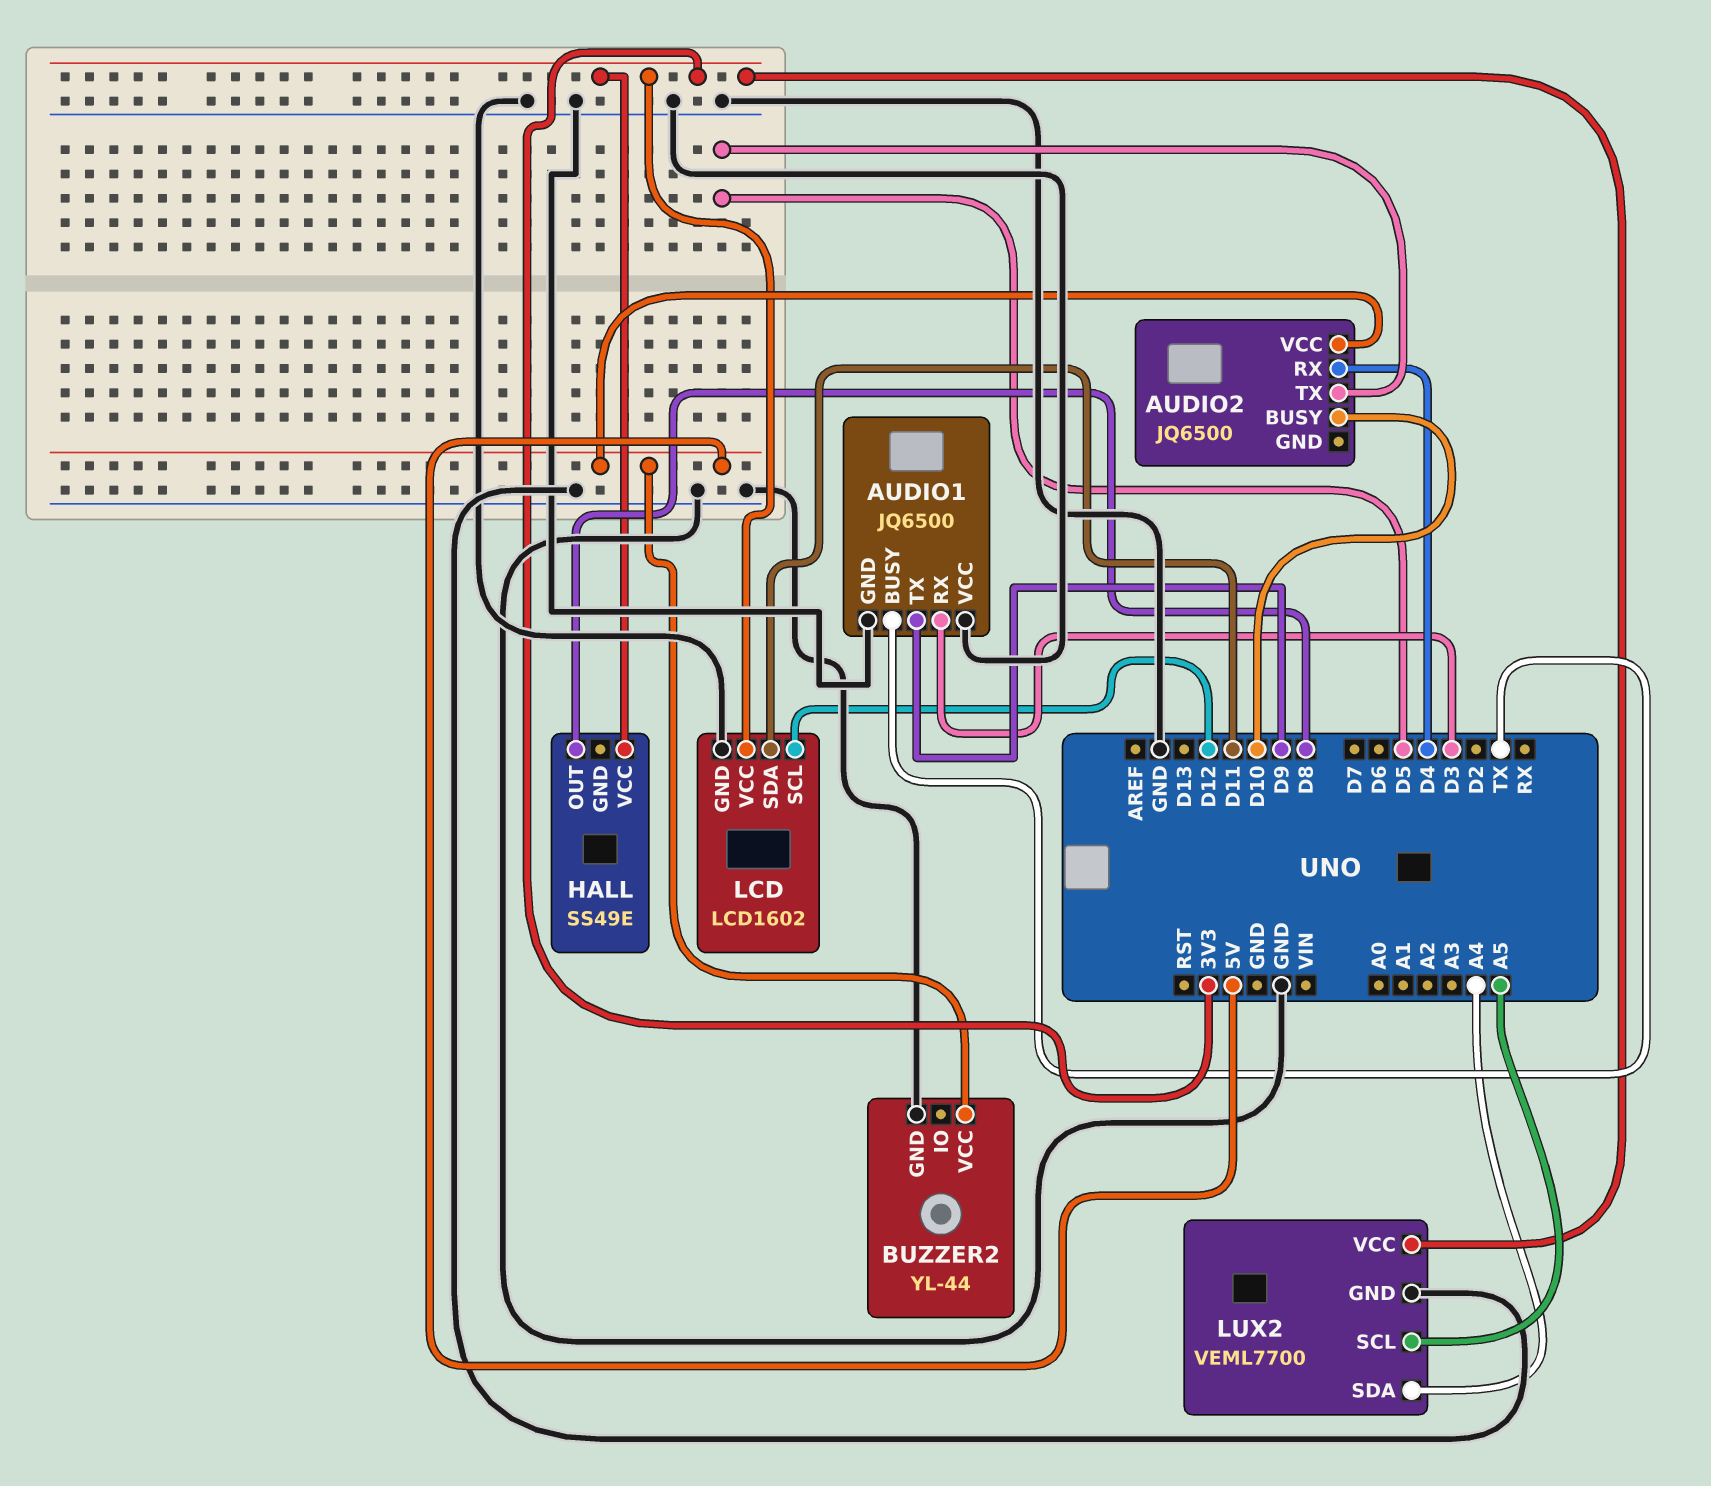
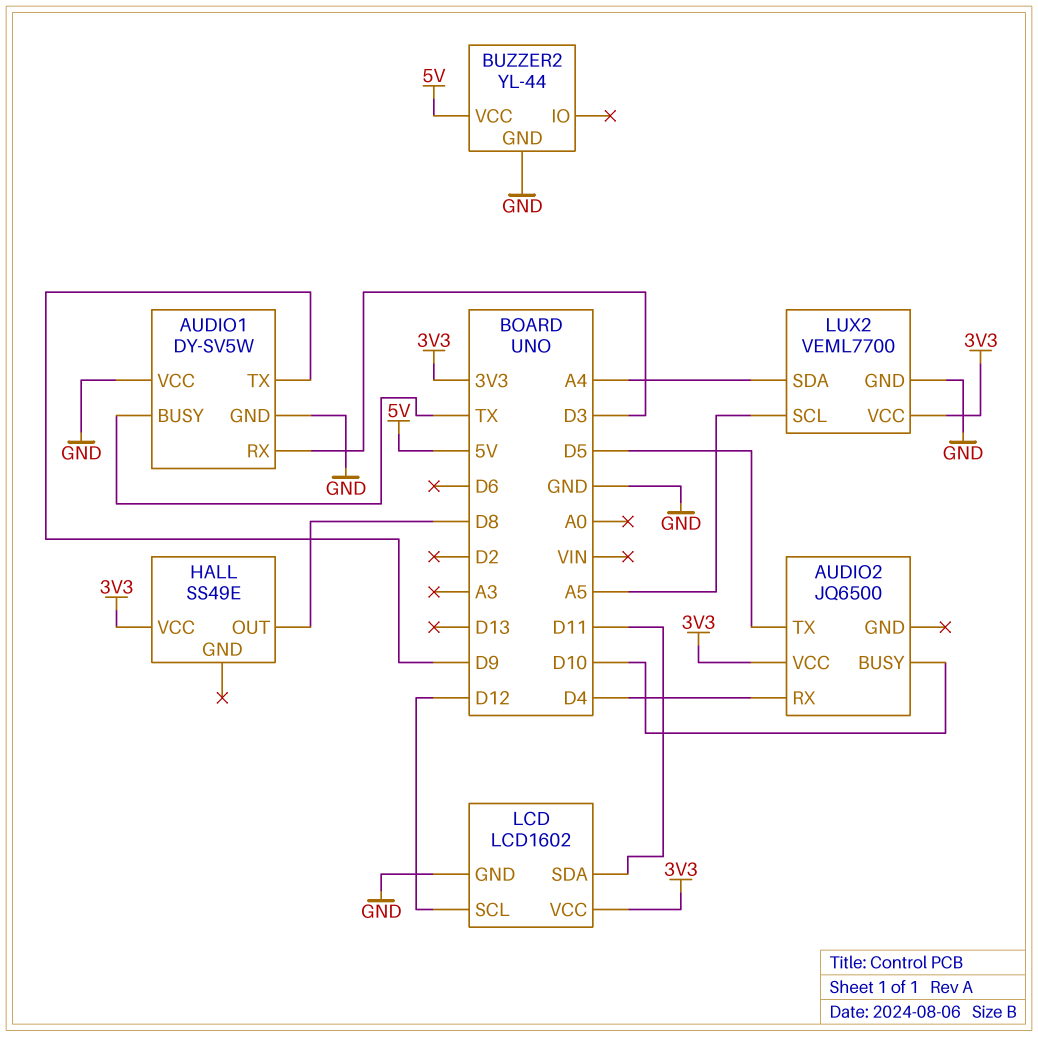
AUDIO1: JQ6500 -> DY-SV5W
AUDIO2 pin VCC: 5V -> 3V3

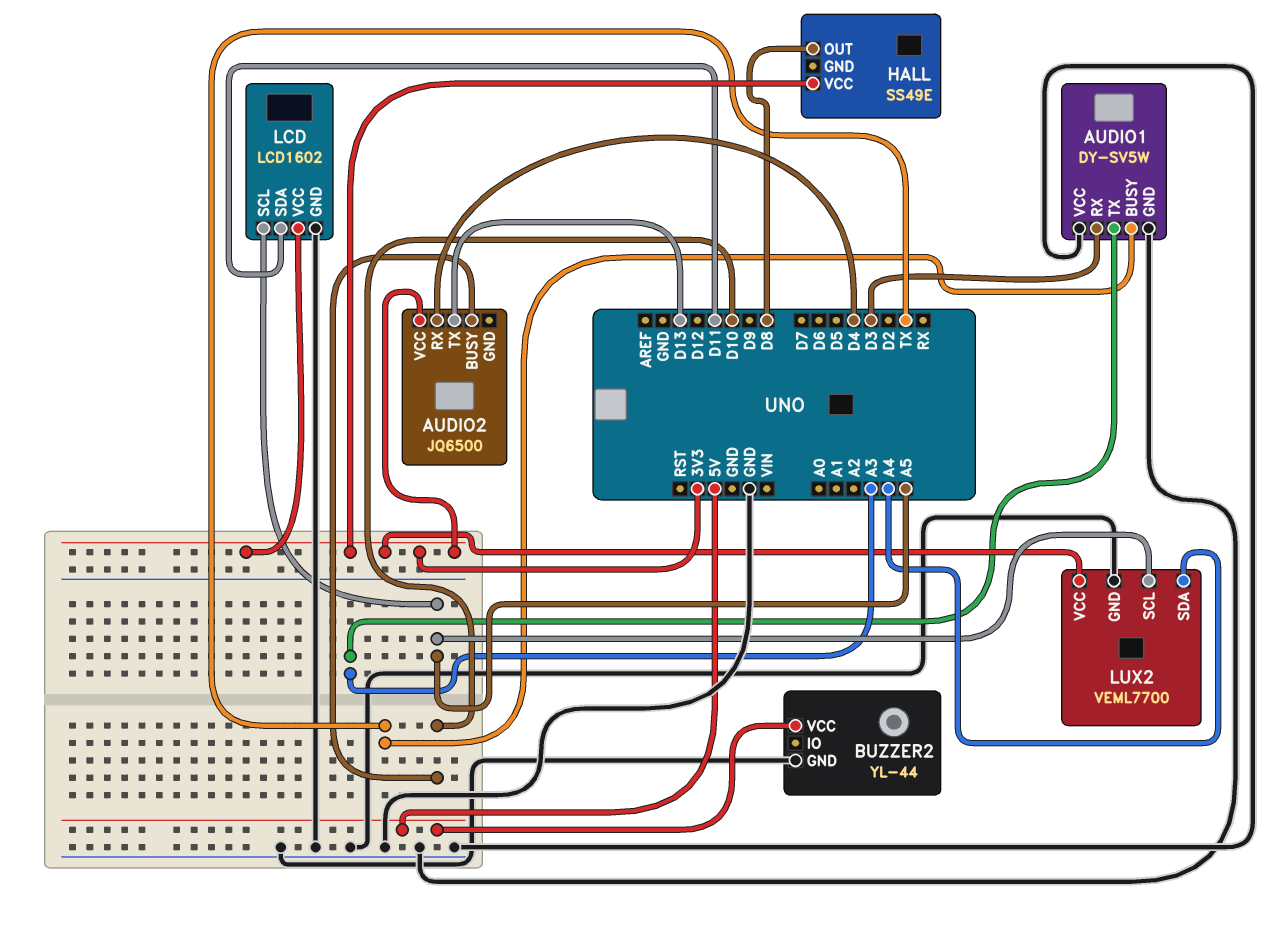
AUDIO1 pin TX: D9 -> A3
AUDIO2 pin TX: D5 -> D13
LCD pin SCL: D12 -> A5

